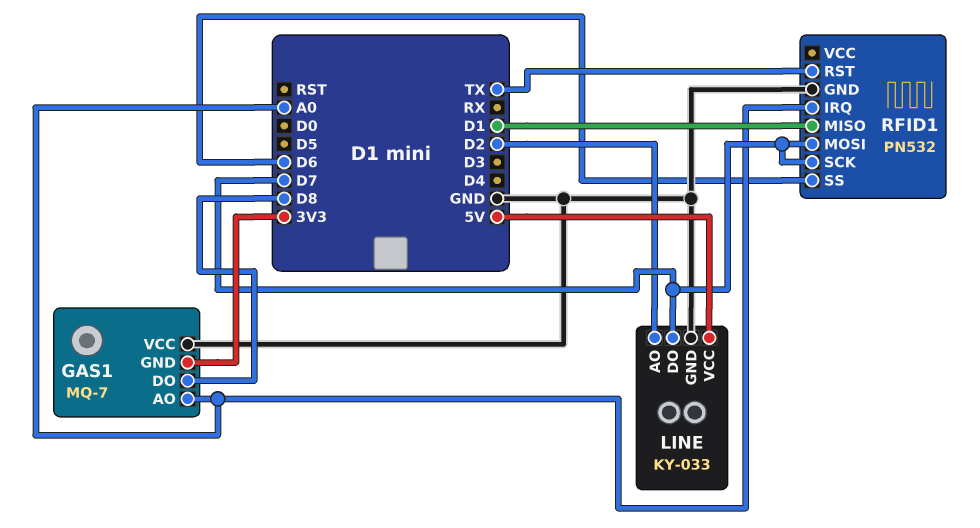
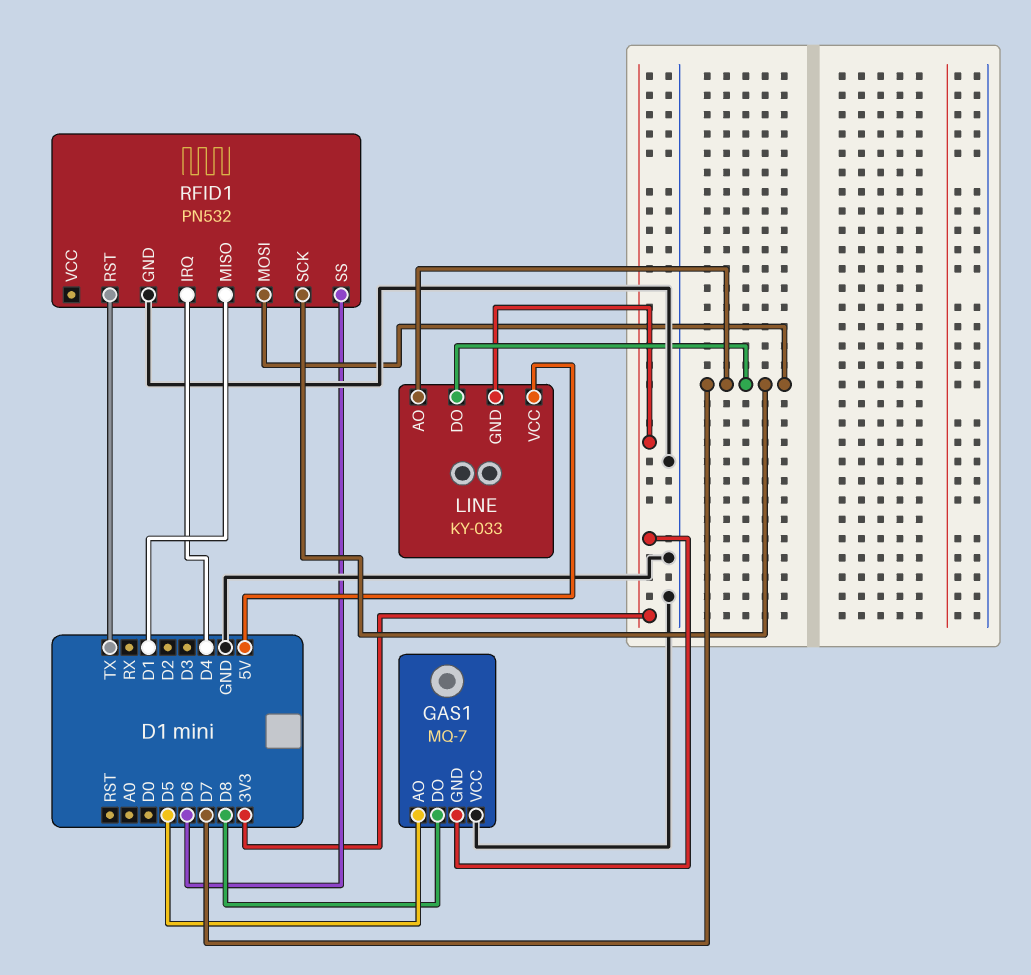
GAS1 pin AO: A0 -> D5
LINE pin AO: D2 -> D7
LINE pin GND: GND -> 3V3
RFID1 pin IRQ: A0 -> D4

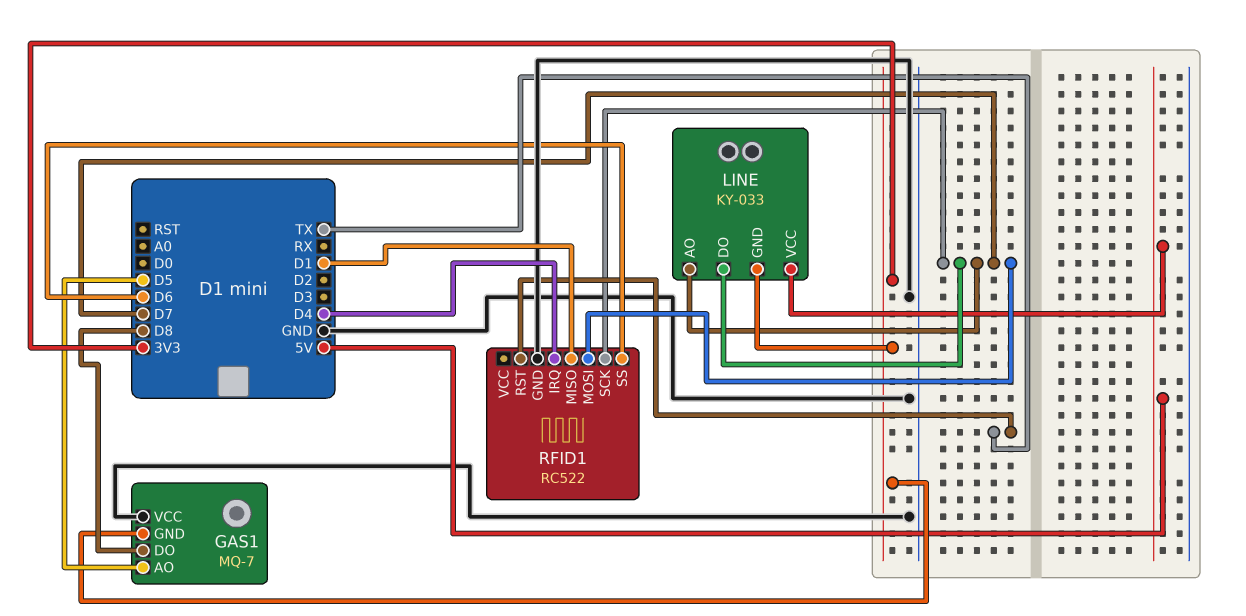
RFID1: PN532 -> RC522

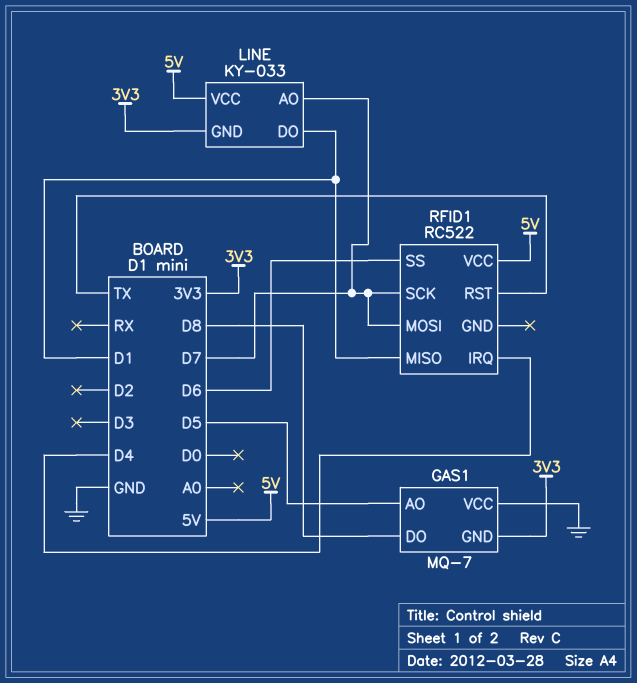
LINE pin DO: D7 -> D1
RFID1 pin GND: GND -> none
RFID1 pin VCC: none -> 5V

